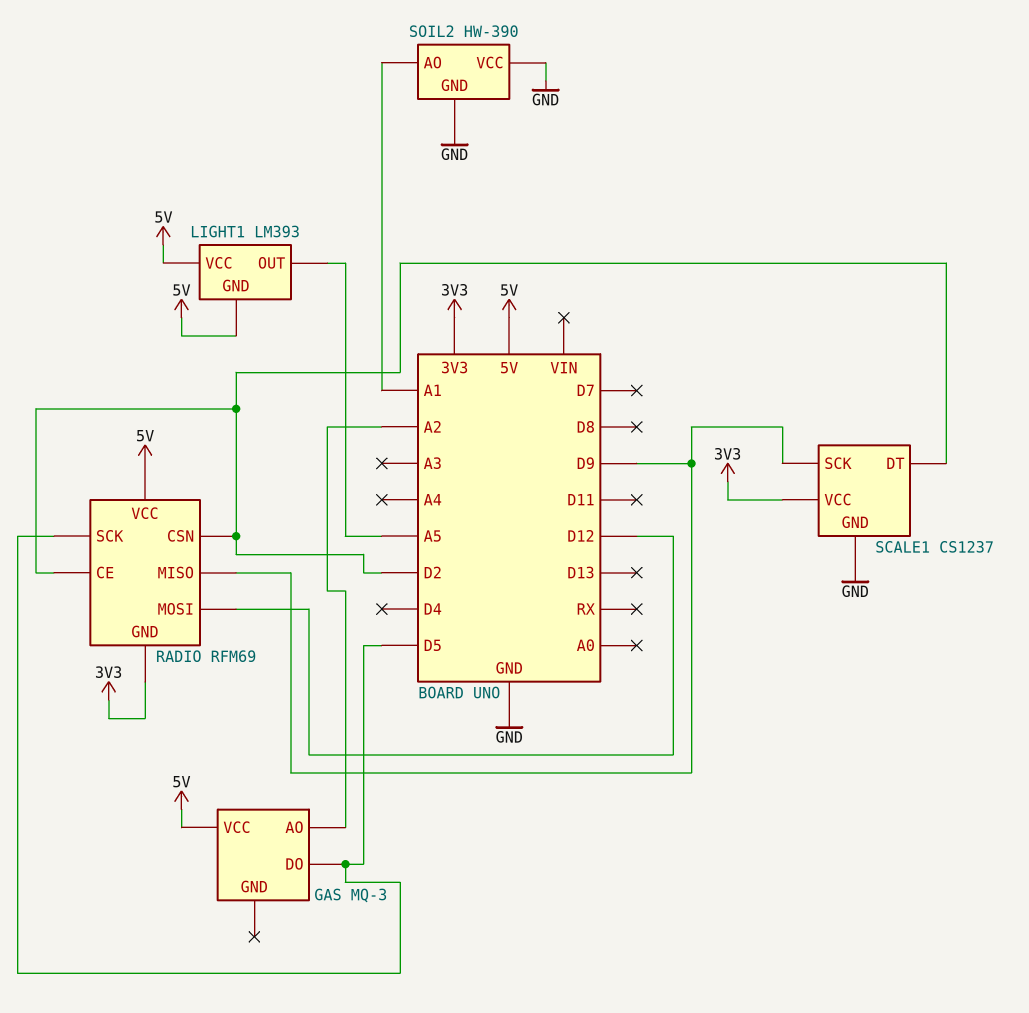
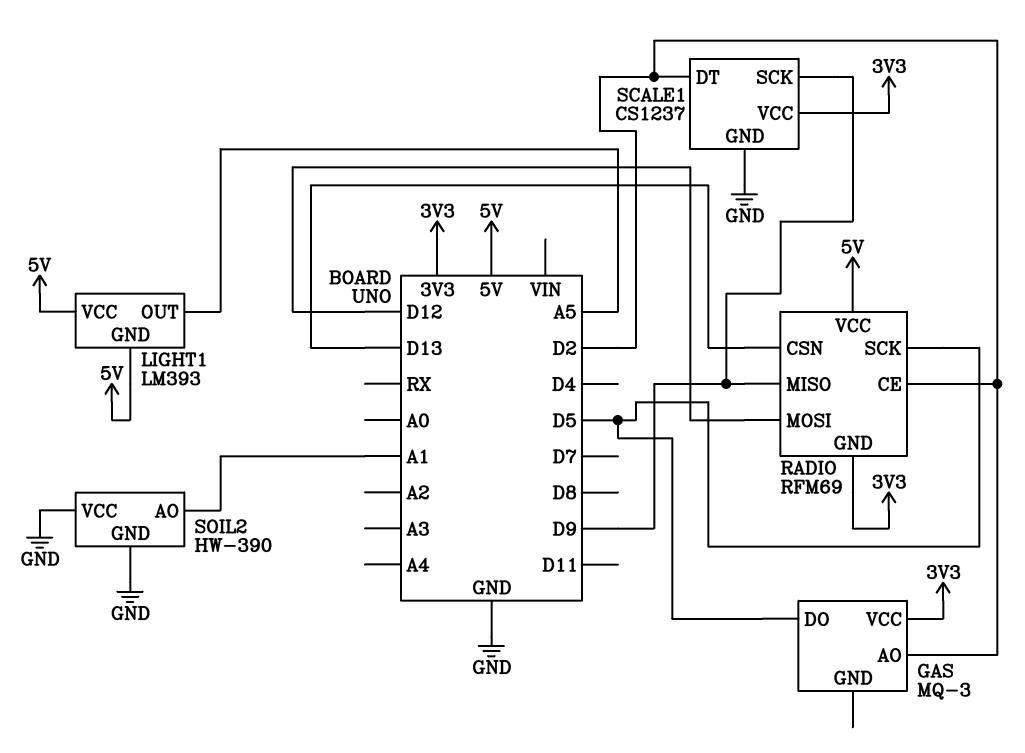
GAS pin AO: A2 -> D2
GAS pin VCC: 5V -> 3V3
RADIO pin CSN: D2 -> D13

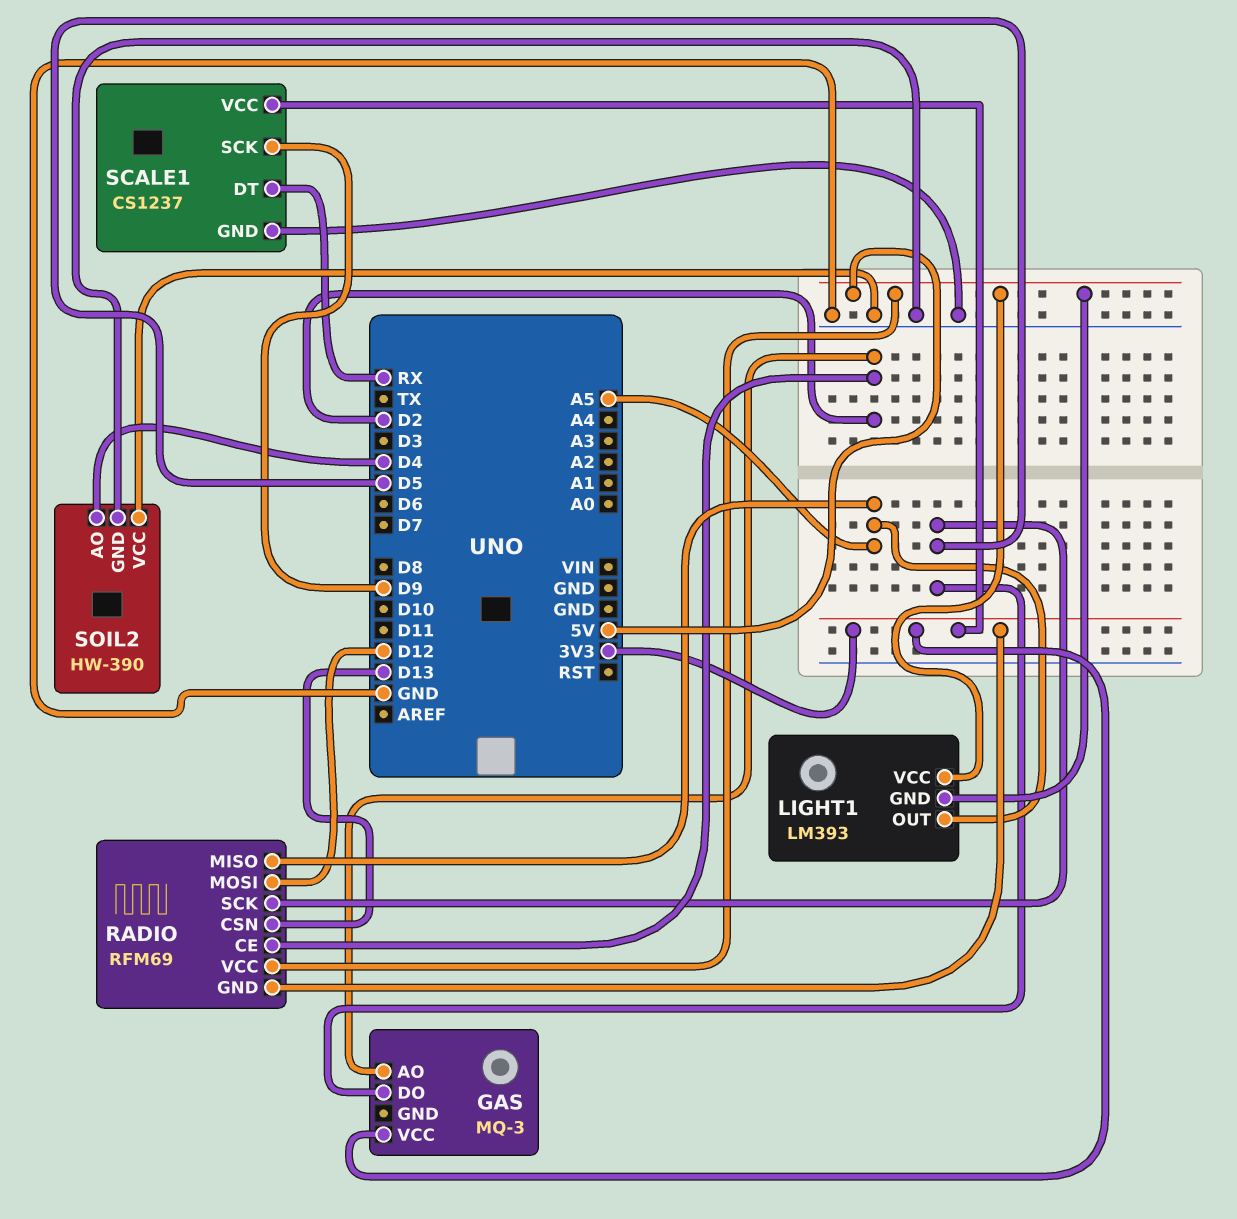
RADIO pin MISO: D9 -> A5
SCALE1 pin DT: D2 -> RX
SOIL2 pin AO: A1 -> D4

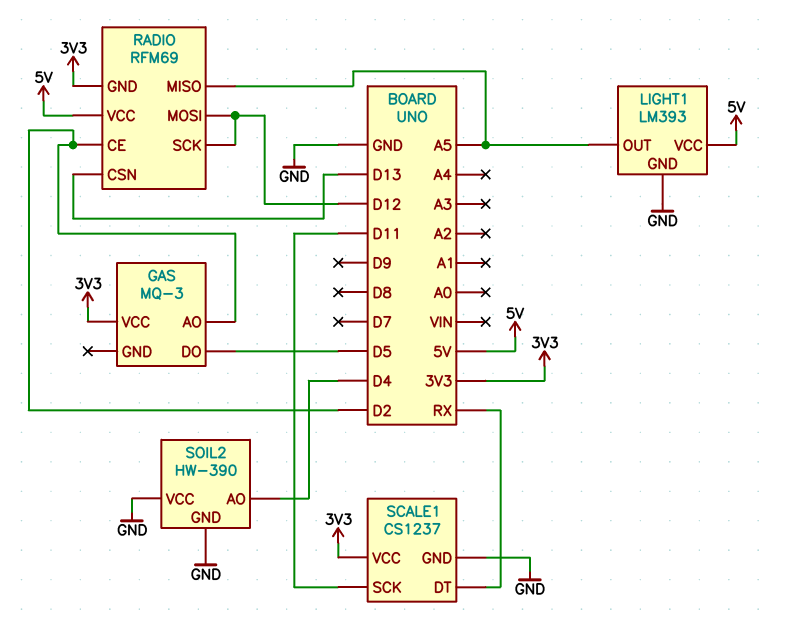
LIGHT1 pin GND: 5V -> GND
RADIO pin SCK: D5 -> D12
SCALE1 pin SCK: D9 -> D11

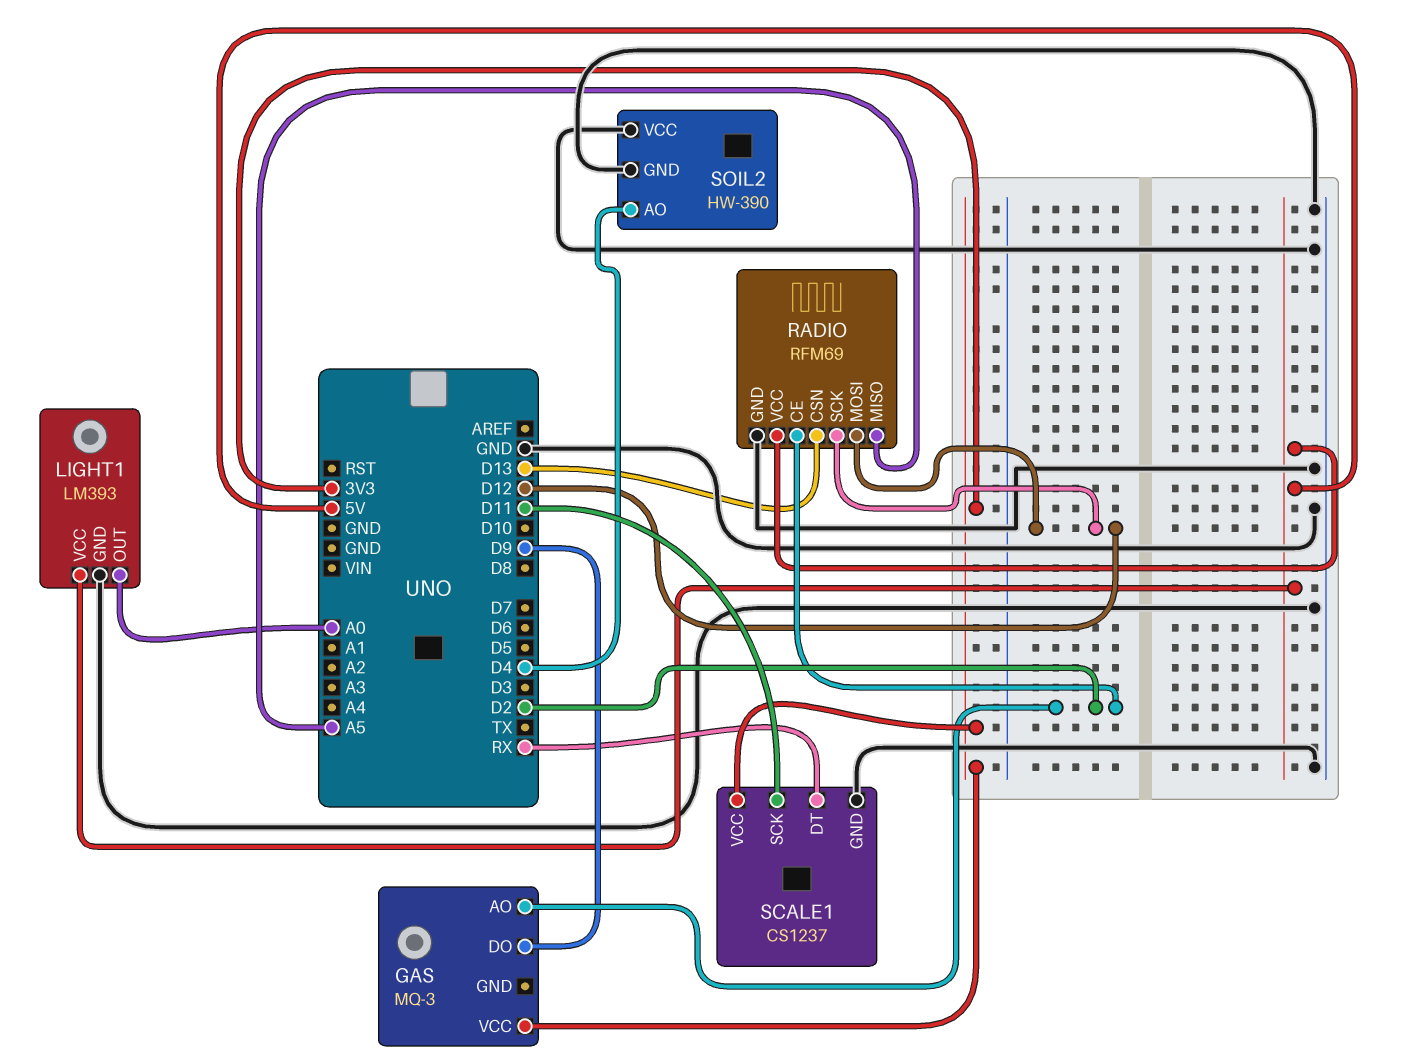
GAS pin DO: D5 -> D9
LIGHT1 pin OUT: A5 -> A0
RADIO pin GND: 3V3 -> GND

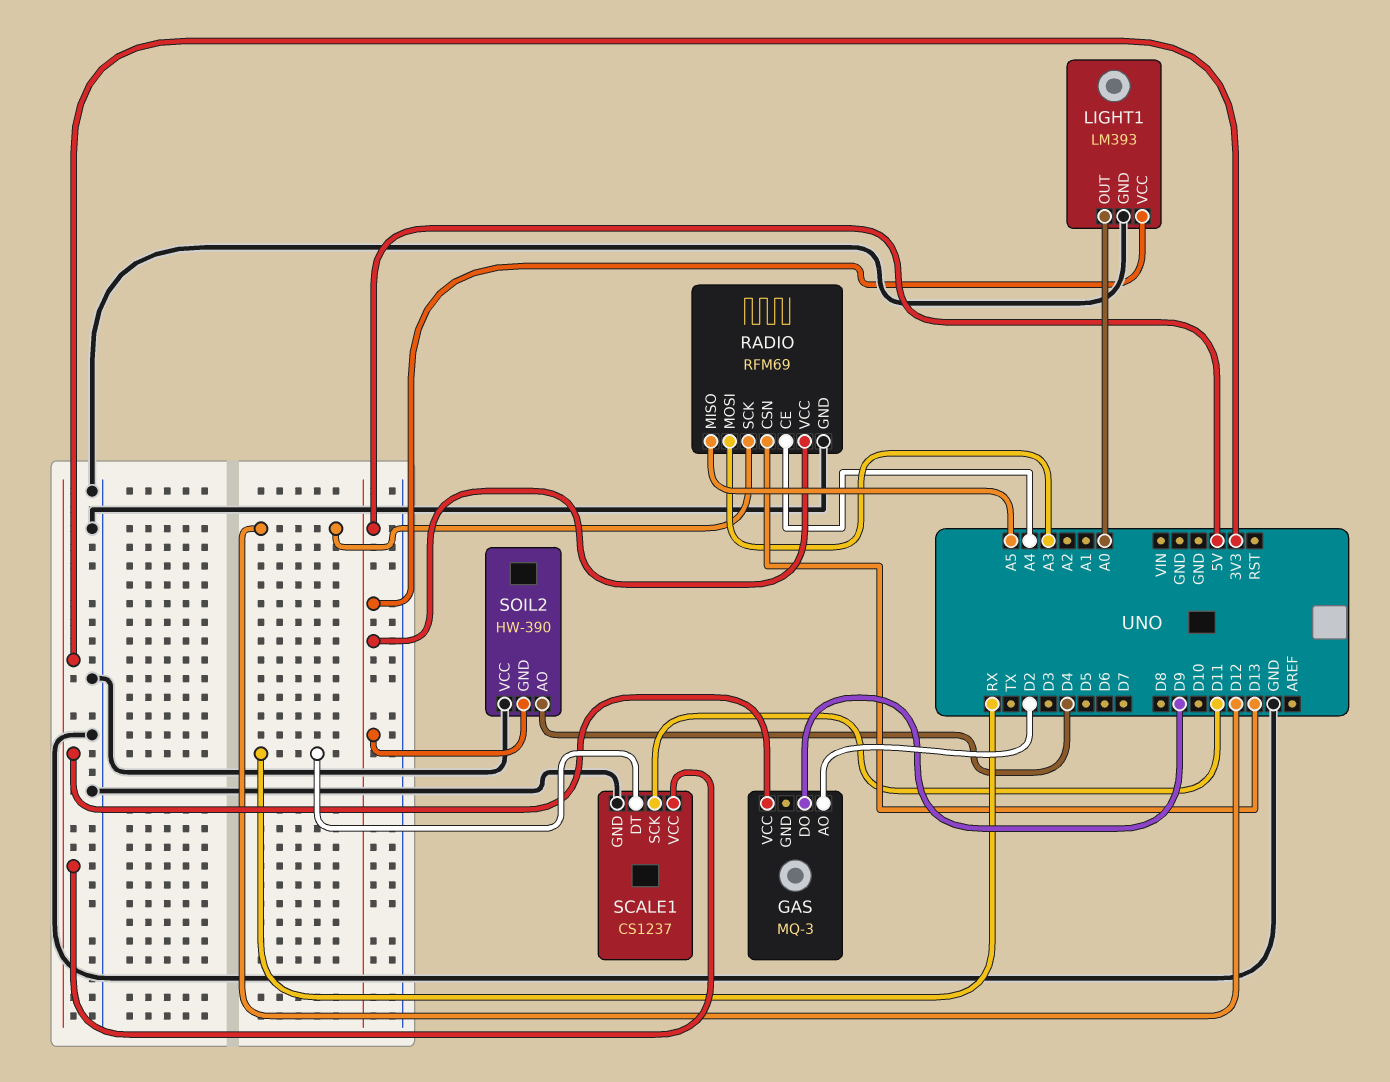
RADIO pin CE: D2 -> A4
RADIO pin MOSI: D12 -> A3
SOIL2 pin GND: GND -> 5V

